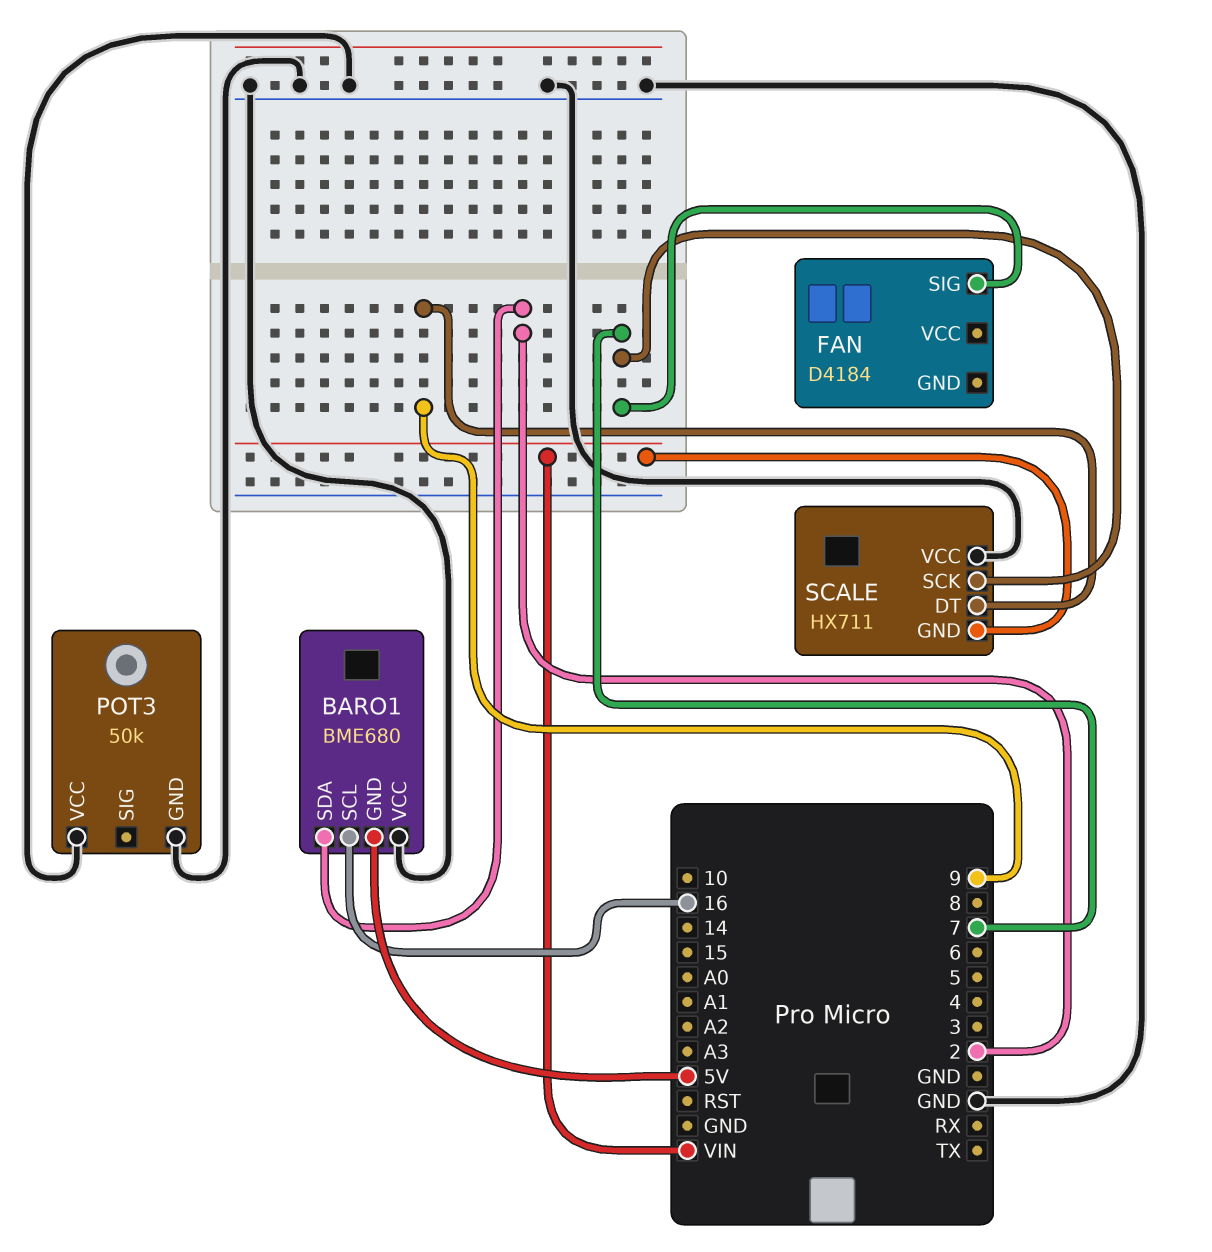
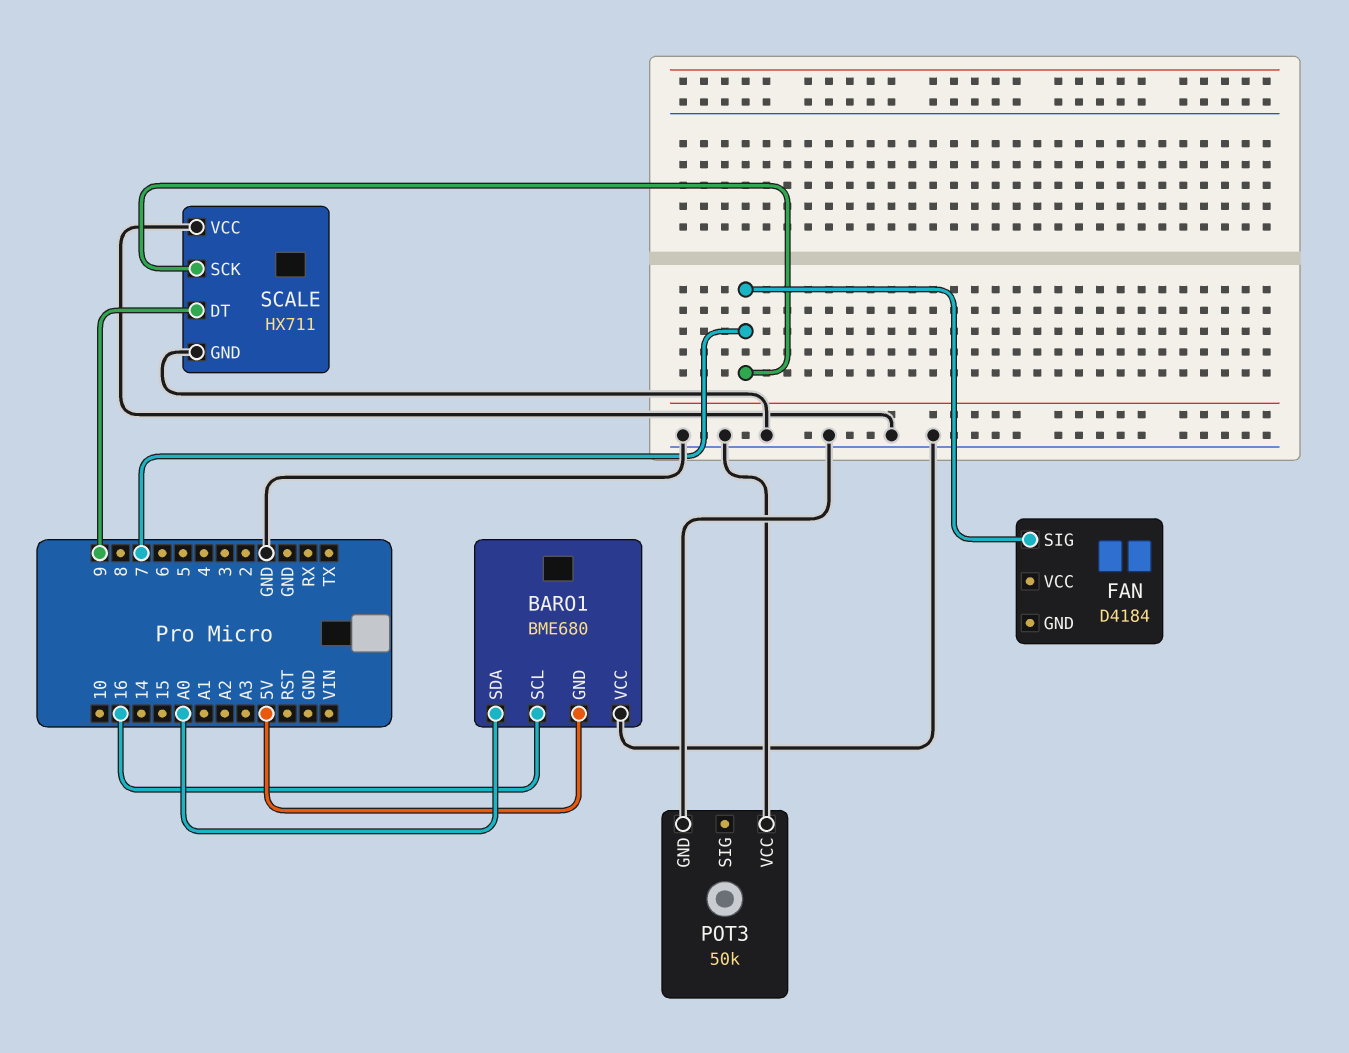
BARO1 pin SDA: 2 -> A0
SCALE pin GND: VIN -> GND

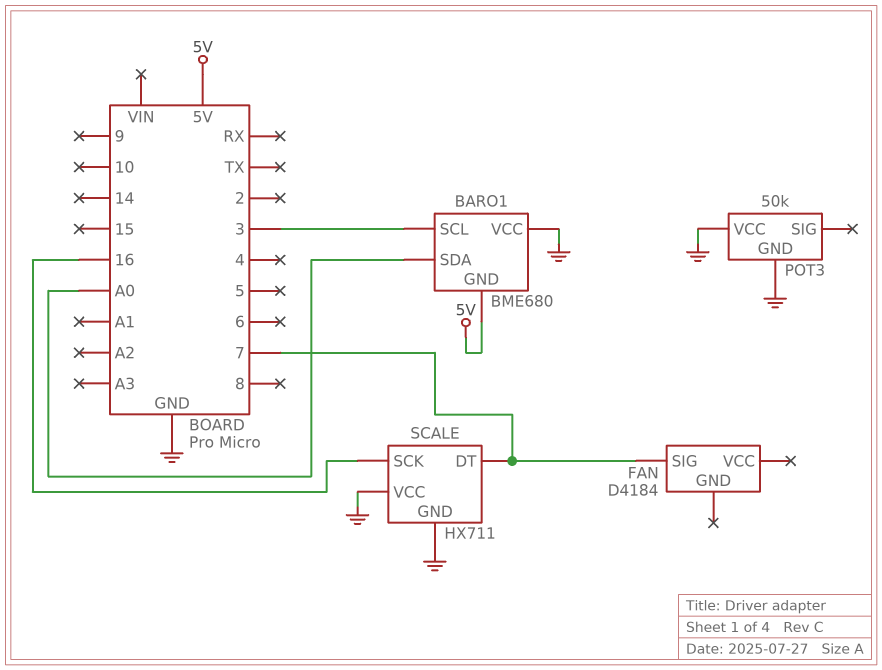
BARO1 pin SCL: 16 -> 3
SCALE pin DT: 9 -> 7
SCALE pin SCK: 7 -> 16

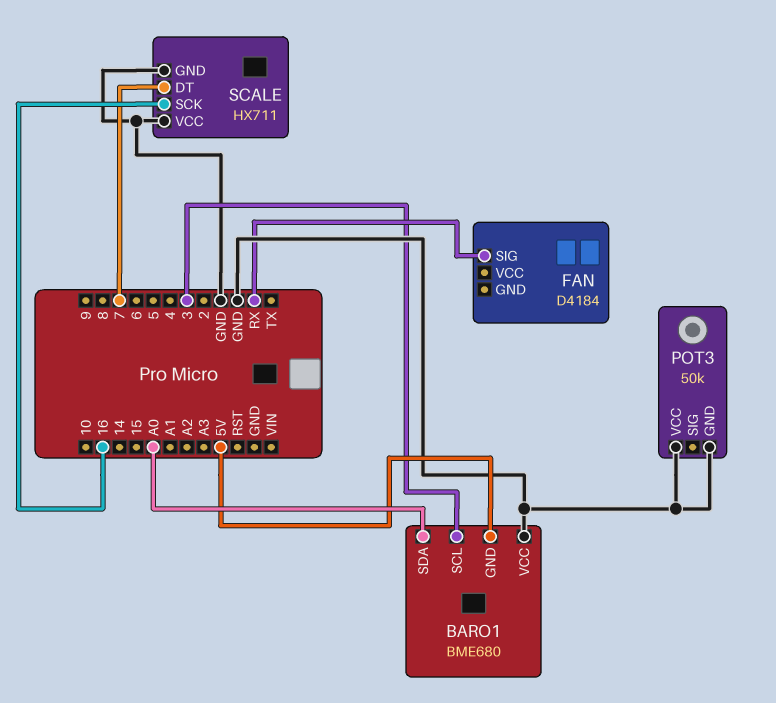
FAN pin SIG: 7 -> RX

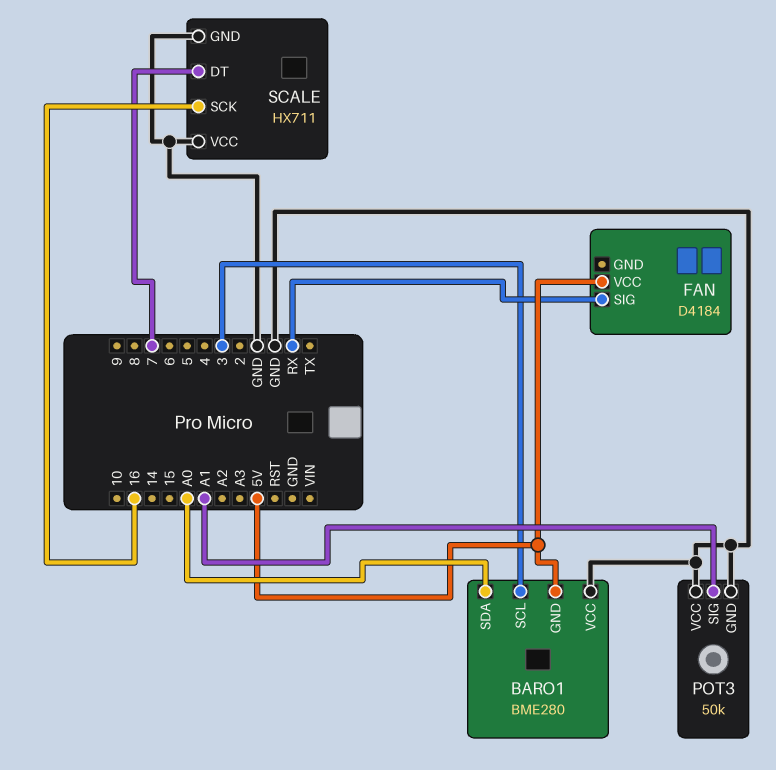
BARO1: BME680 -> BME280
FAN pin VCC: none -> 5V
POT3 pin SIG: none -> A1

